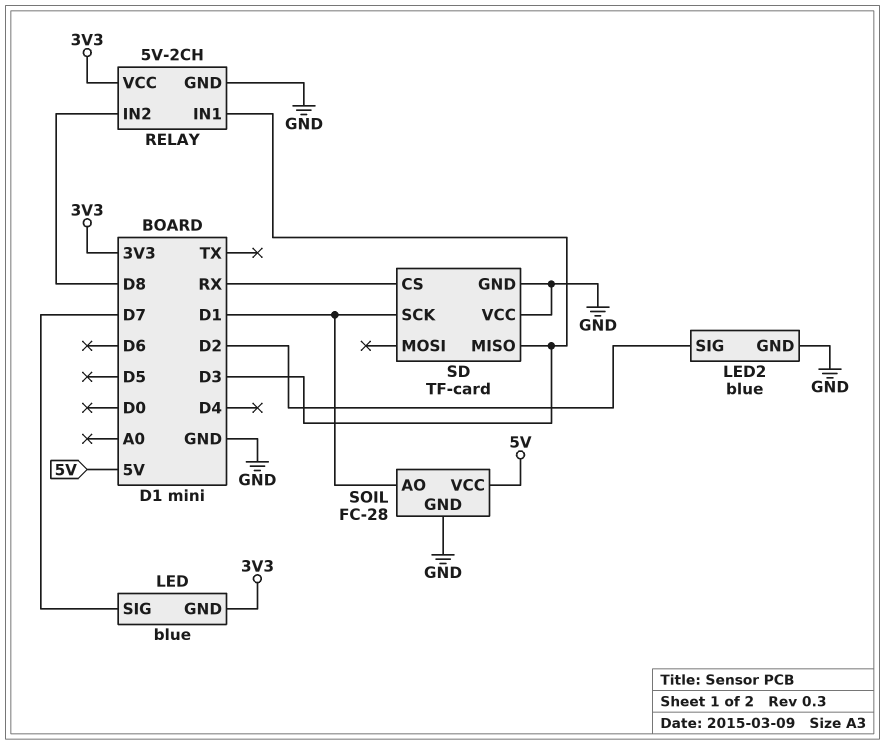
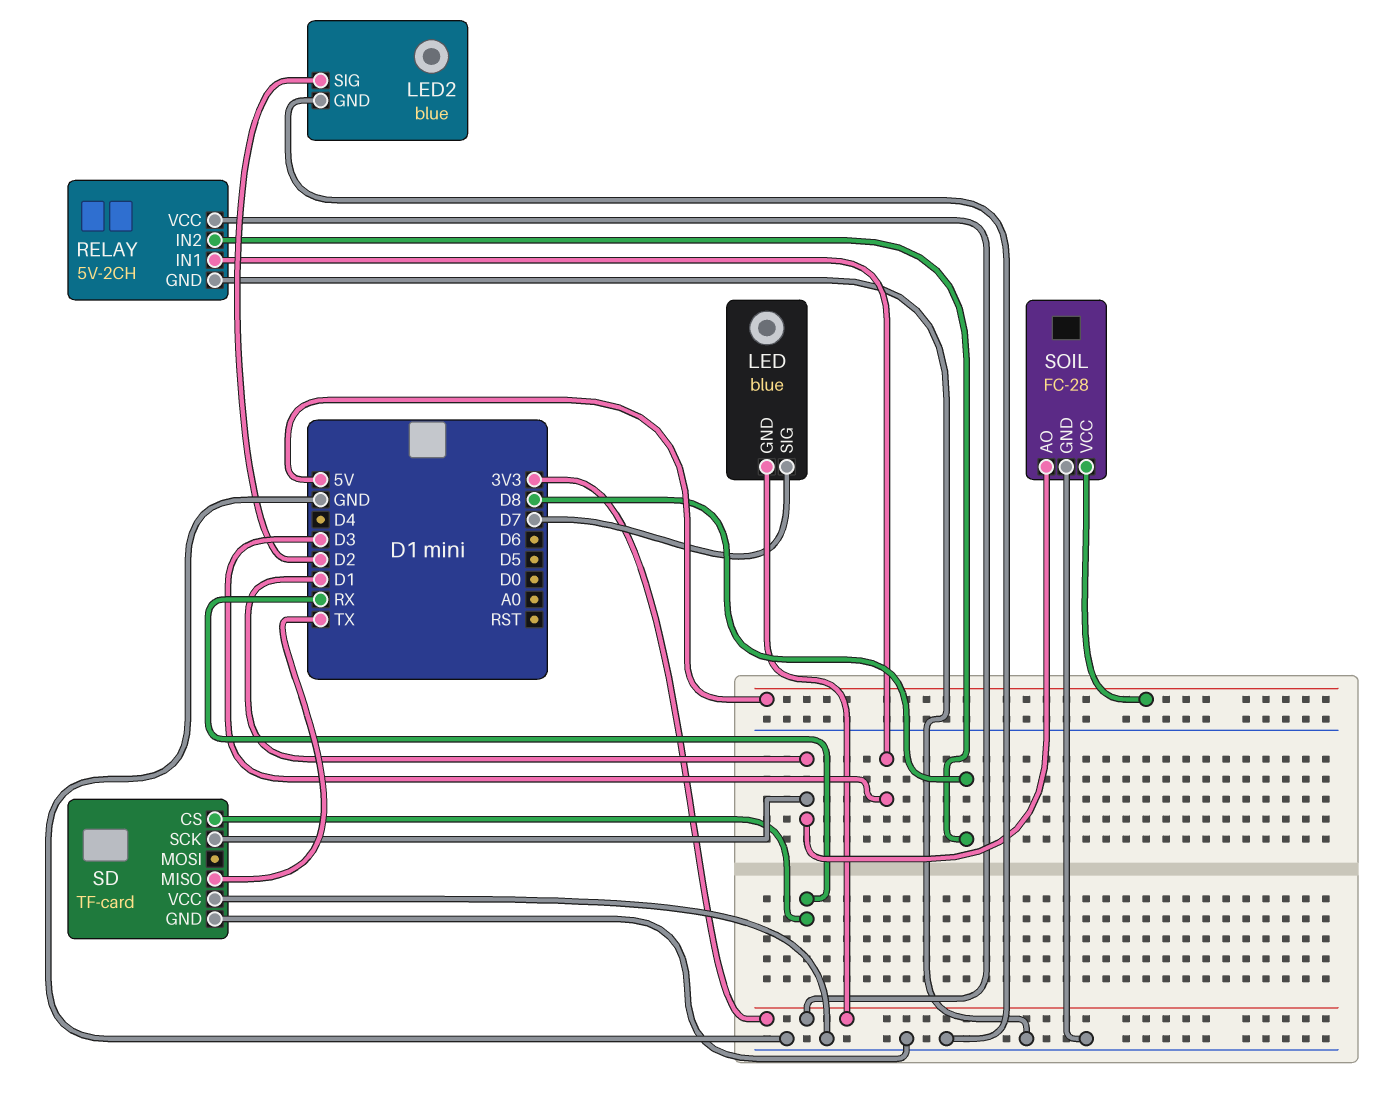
SD pin MISO: D3 -> TX

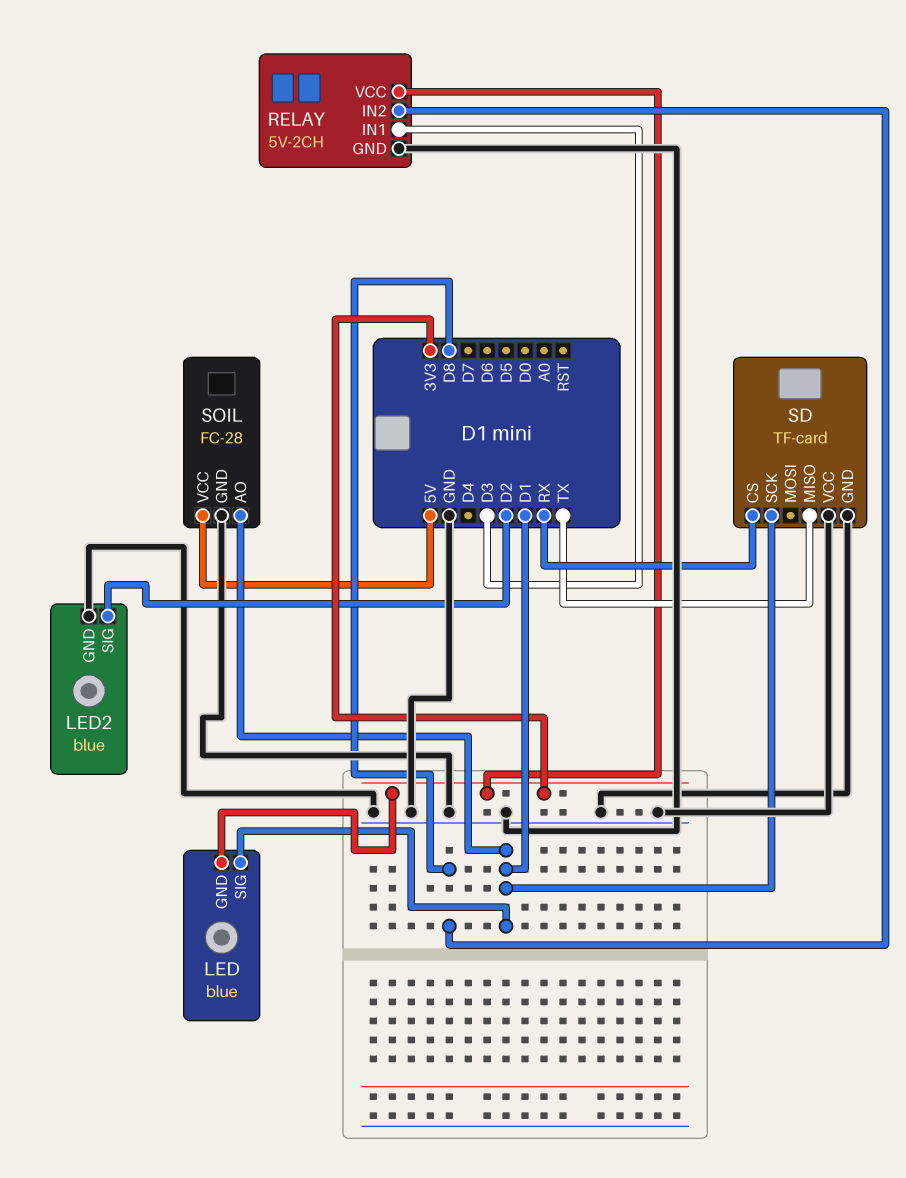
LED pin SIG: D7 -> D1

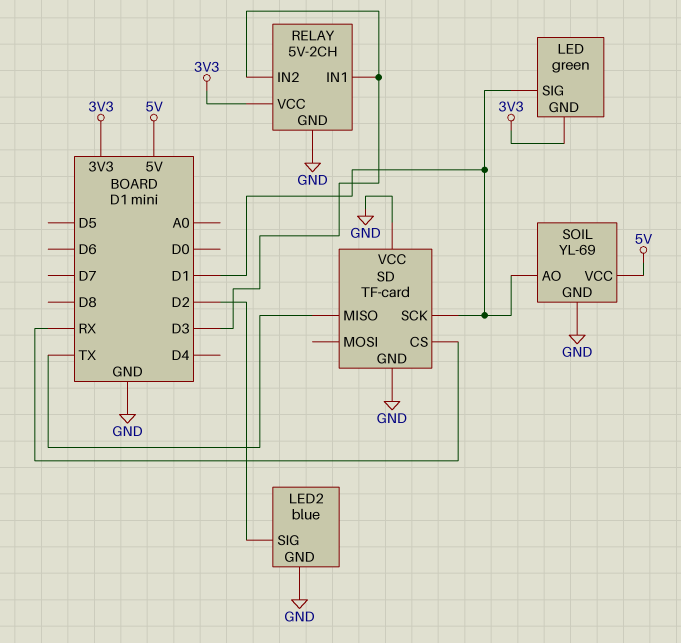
LED: blue -> green
RELAY pin IN2: D8 -> D3
SOIL: FC-28 -> YL-69

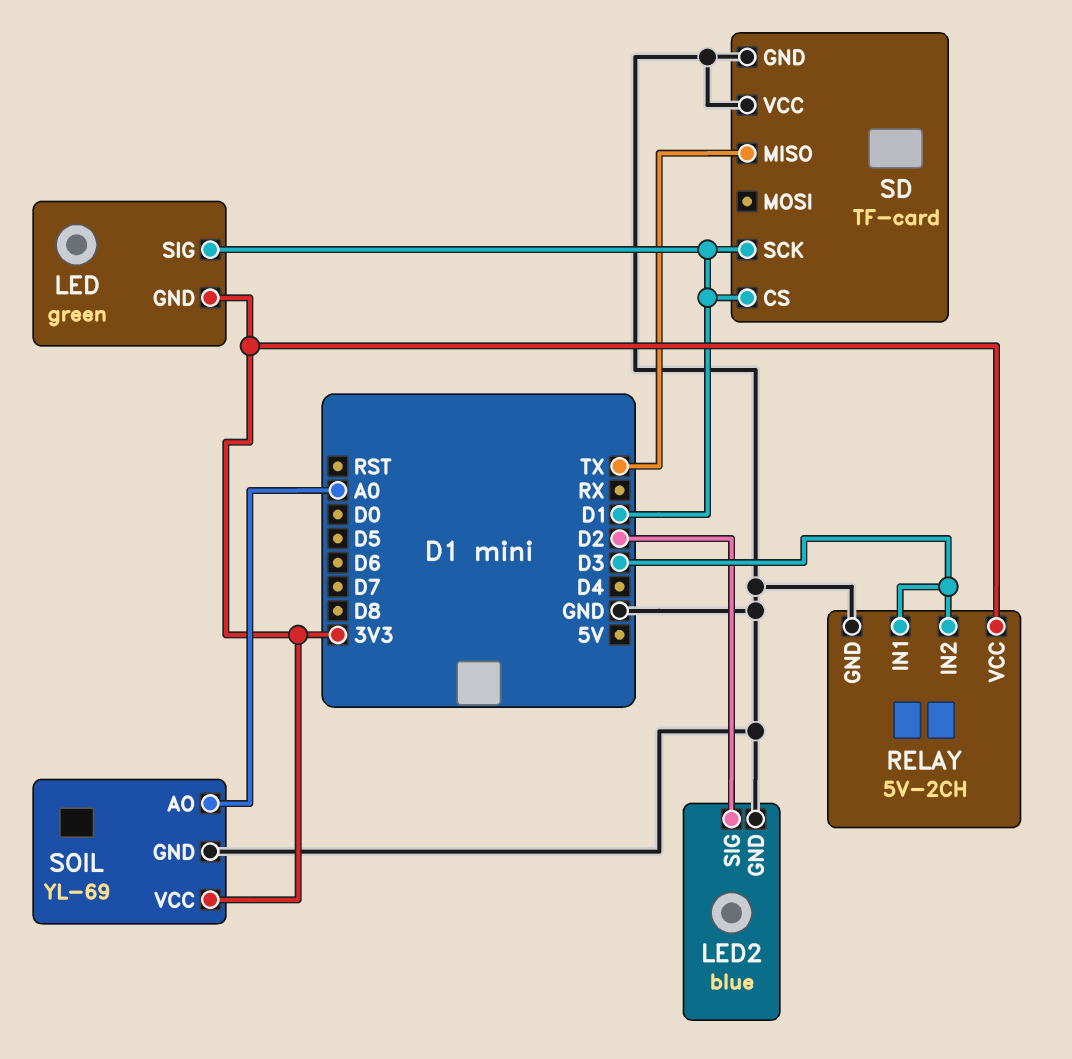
SD pin CS: RX -> D1
SOIL pin AO: D1 -> A0
SOIL pin VCC: 5V -> 3V3

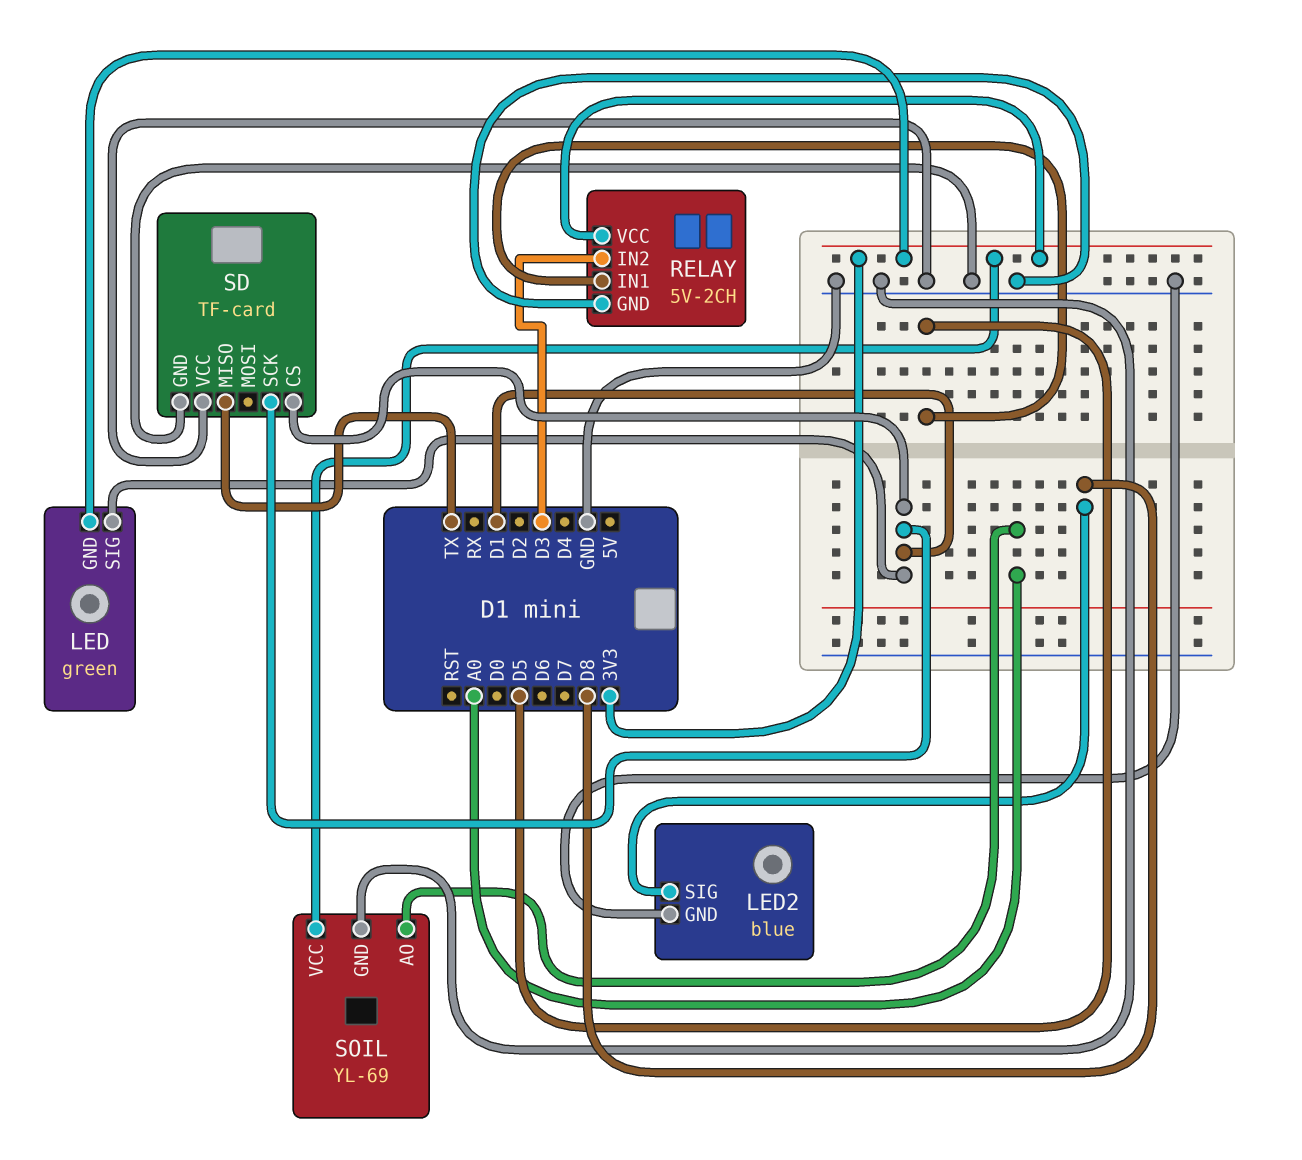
LED2 pin SIG: D2 -> D8
RELAY pin IN1: D3 -> D5

